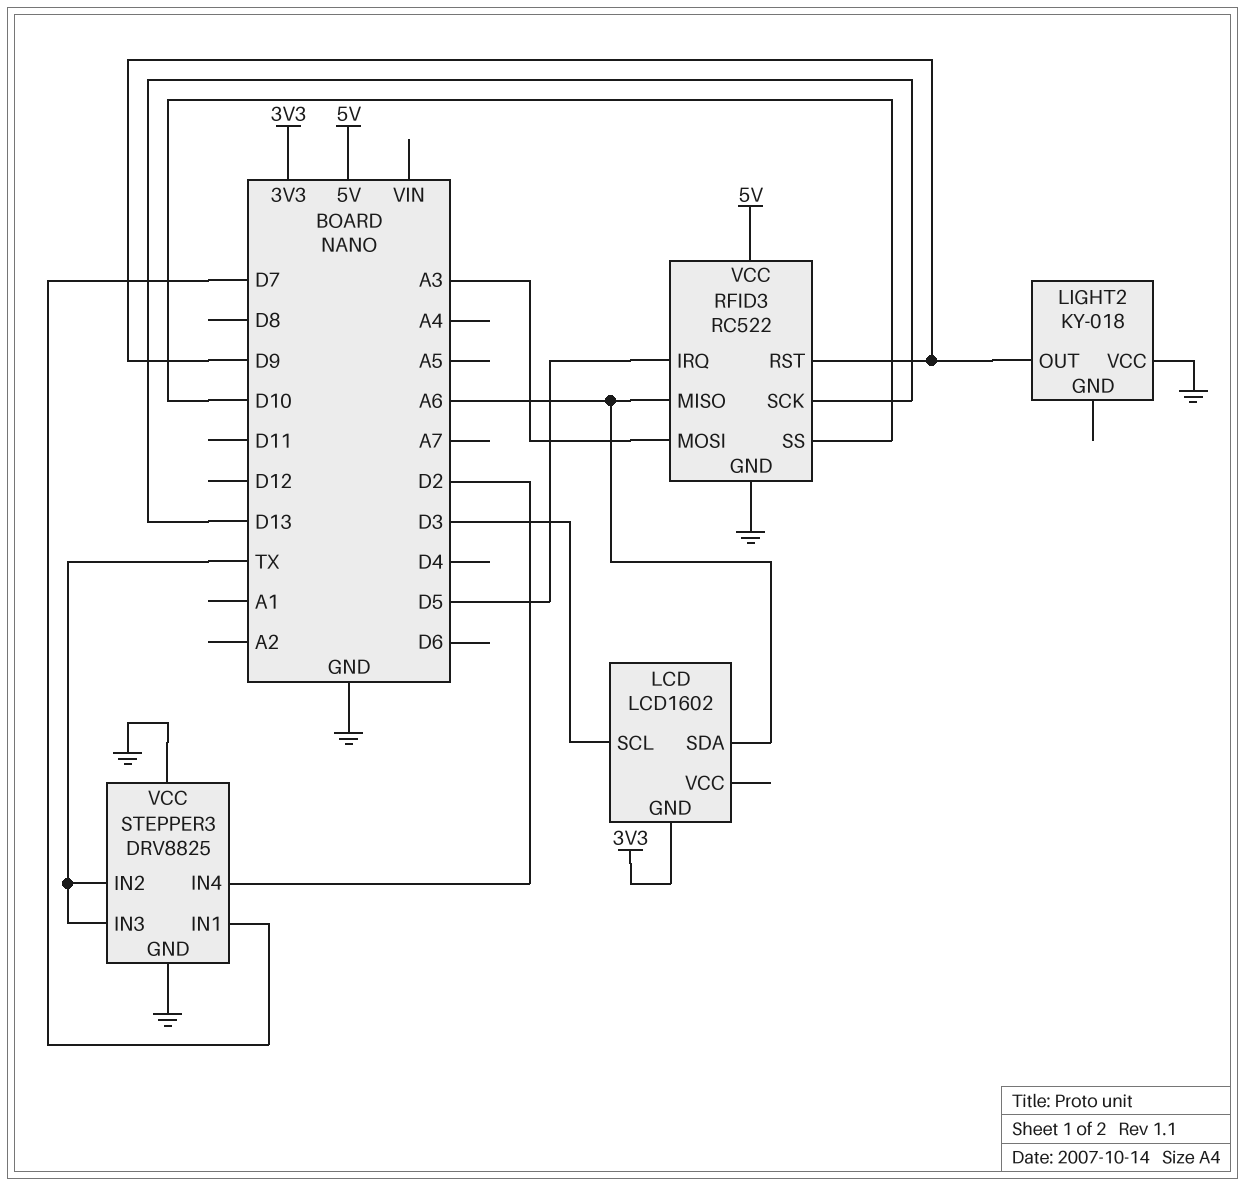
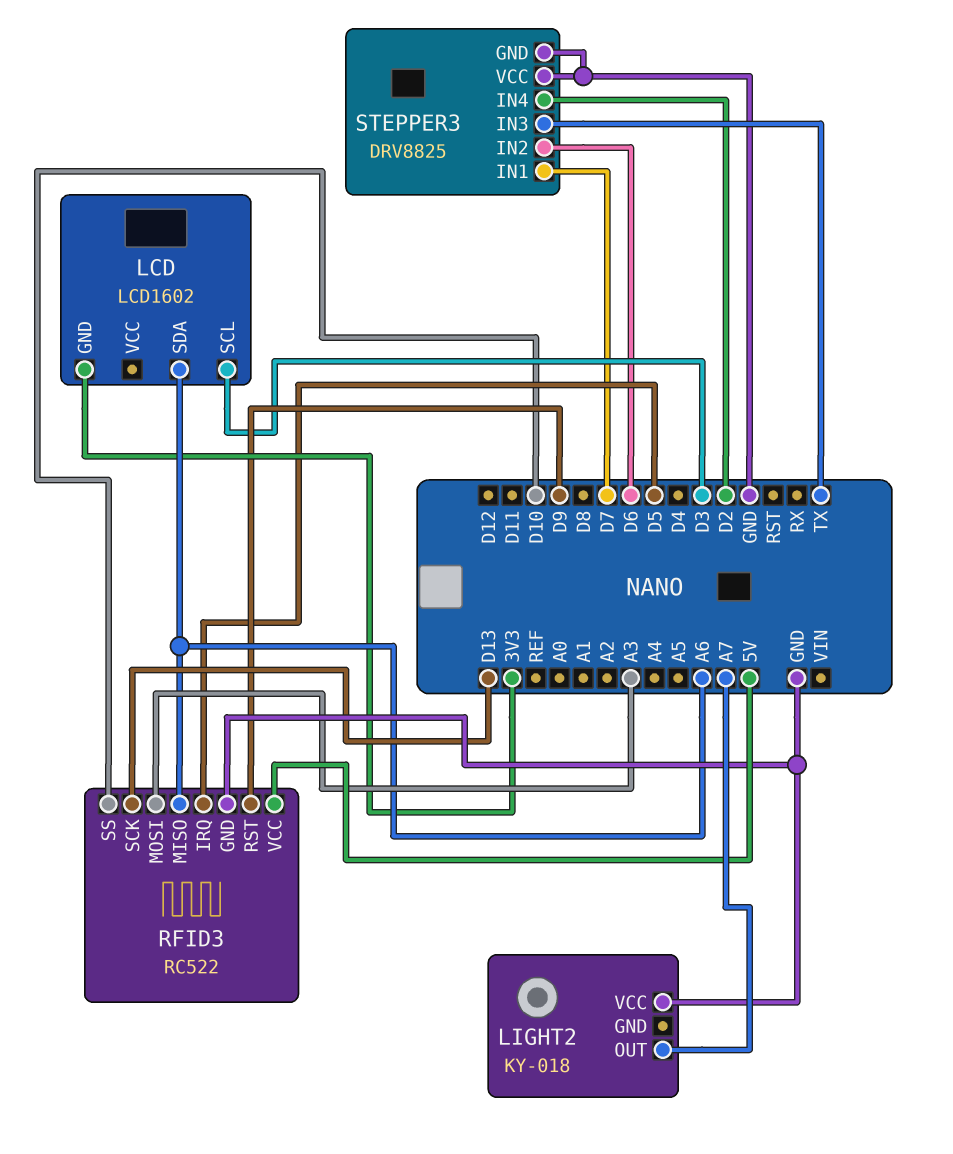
LIGHT2 pin OUT: D9 -> A7
STEPPER3 pin IN2: TX -> D6

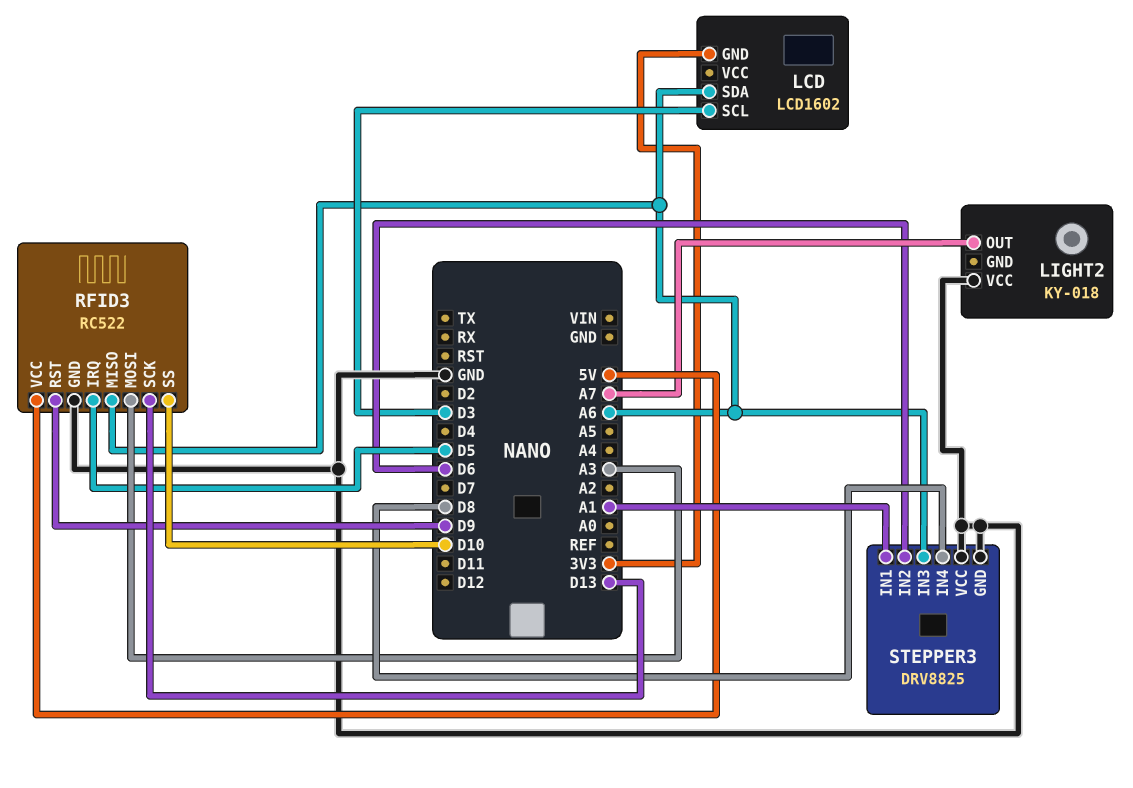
STEPPER3 pin IN1: D7 -> A1
STEPPER3 pin IN3: TX -> A6
STEPPER3 pin IN4: D2 -> D8

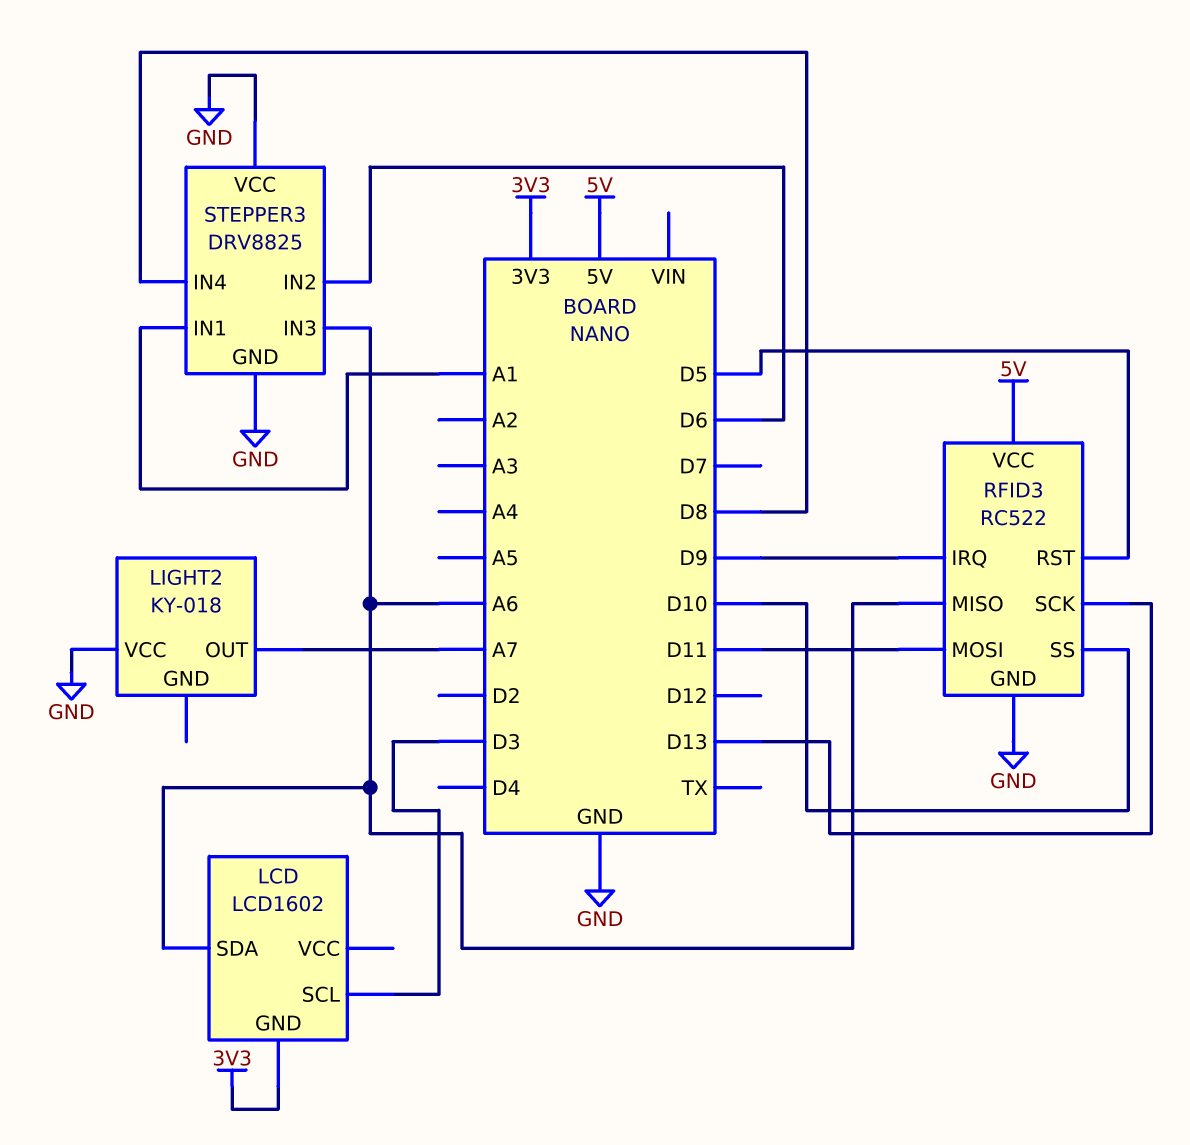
RFID3 pin IRQ: D5 -> D9
RFID3 pin MOSI: A3 -> D11
RFID3 pin RST: D9 -> D5

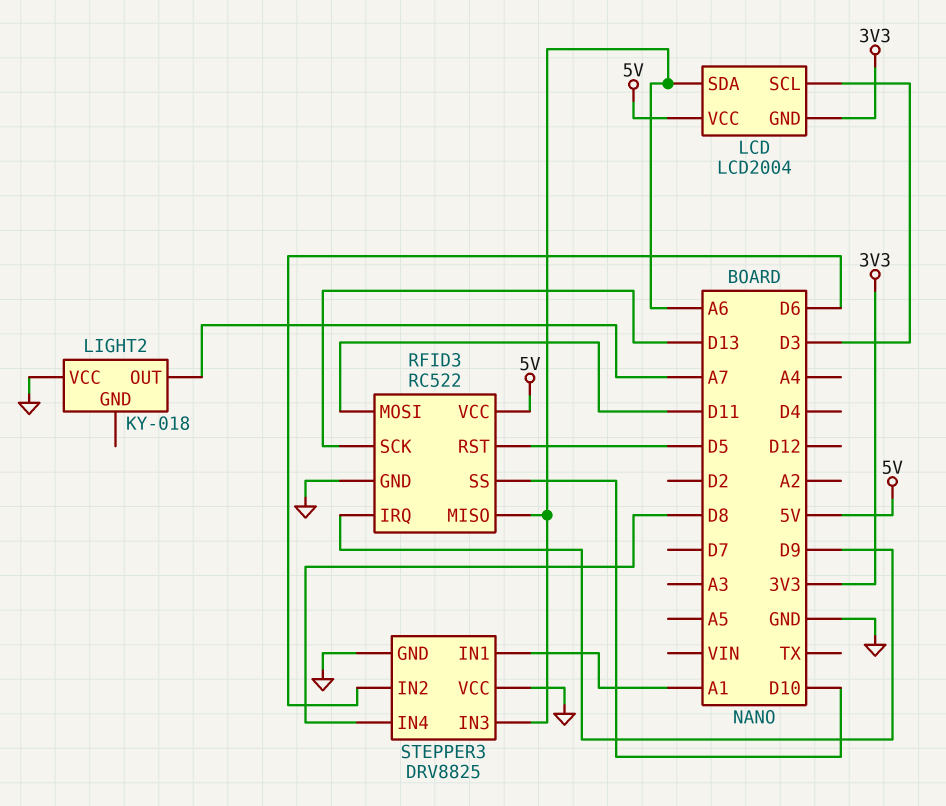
LCD: LCD1602 -> LCD2004
LCD pin VCC: none -> 5V

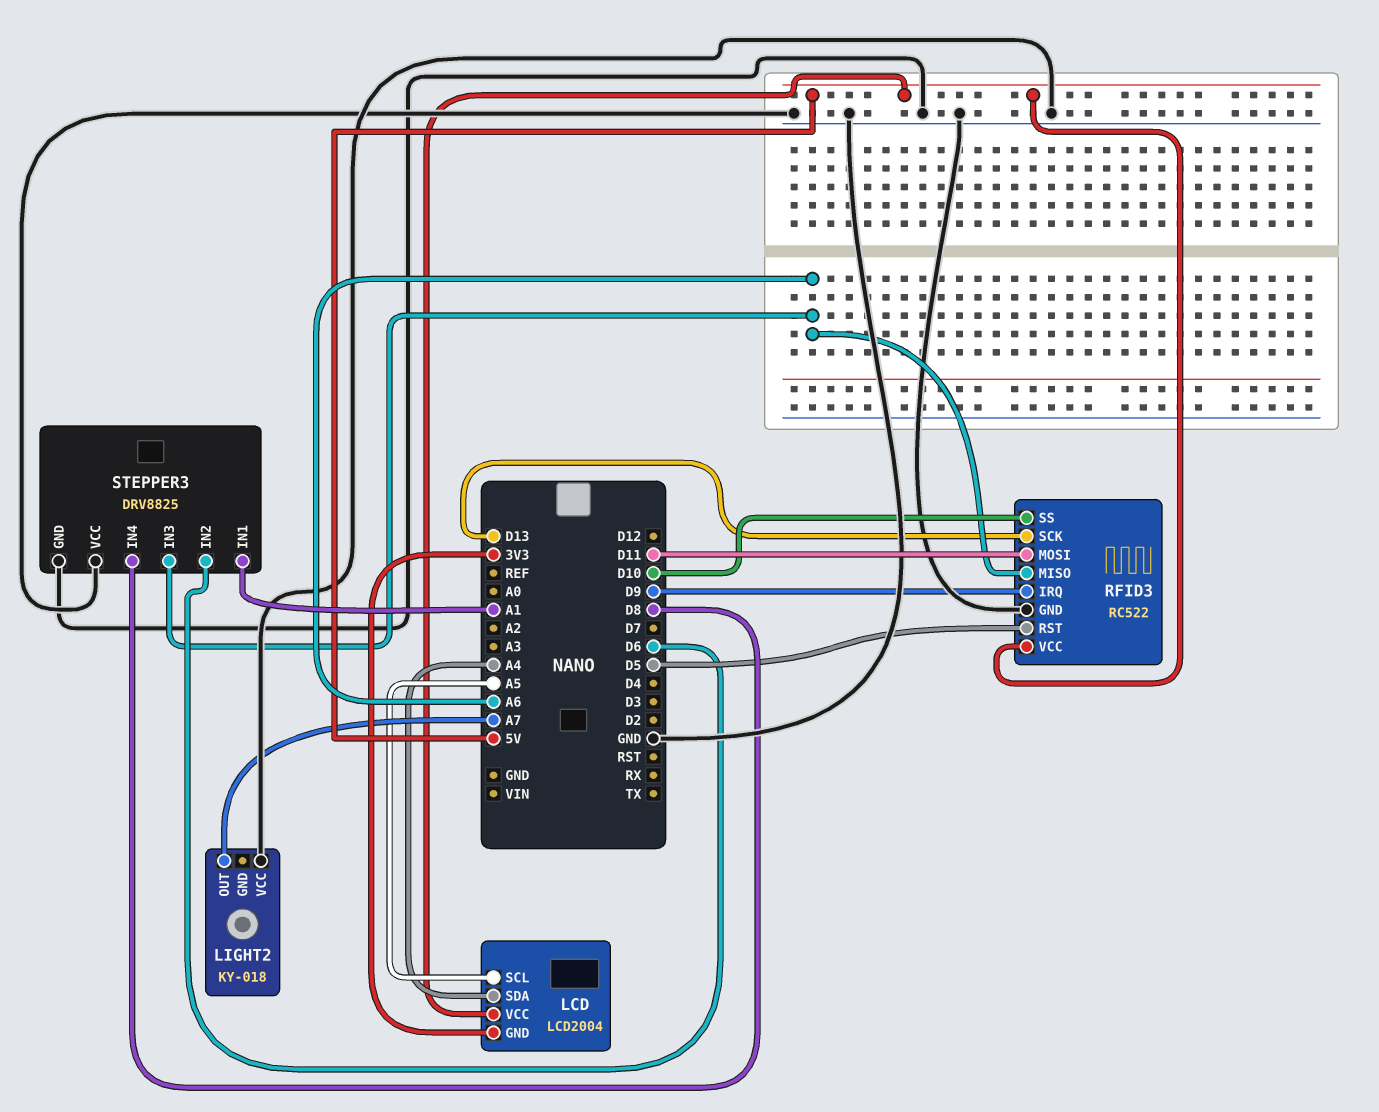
LCD pin SCL: D3 -> A5
LCD pin SDA: A6 -> A4

